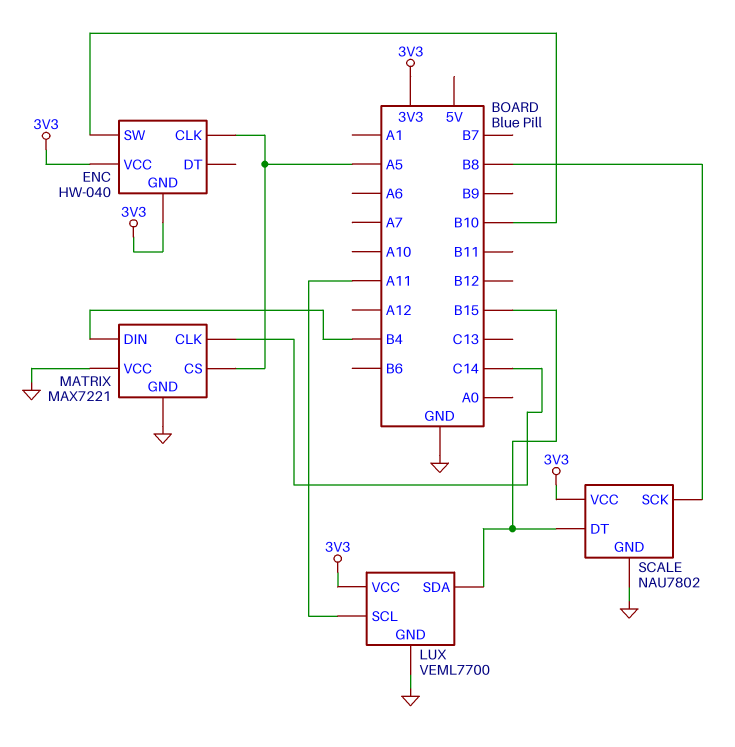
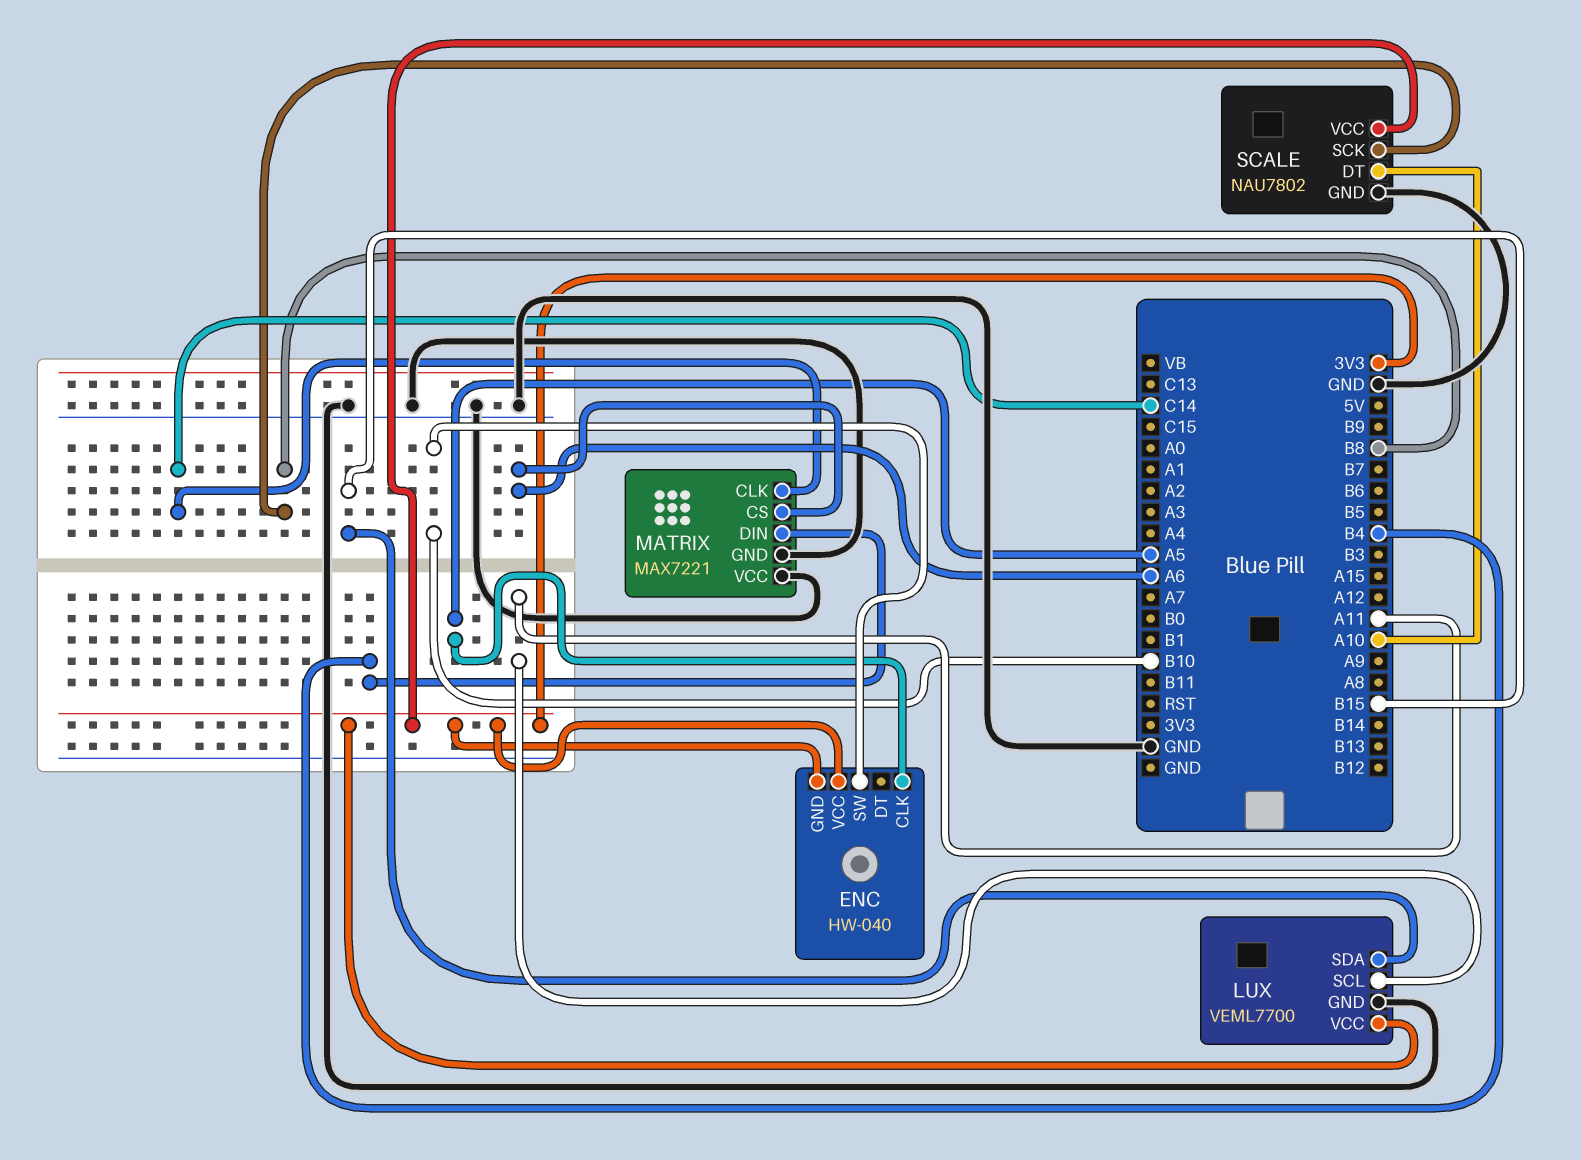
MATRIX pin CS: A5 -> A6
SCALE pin DT: B15 -> A10

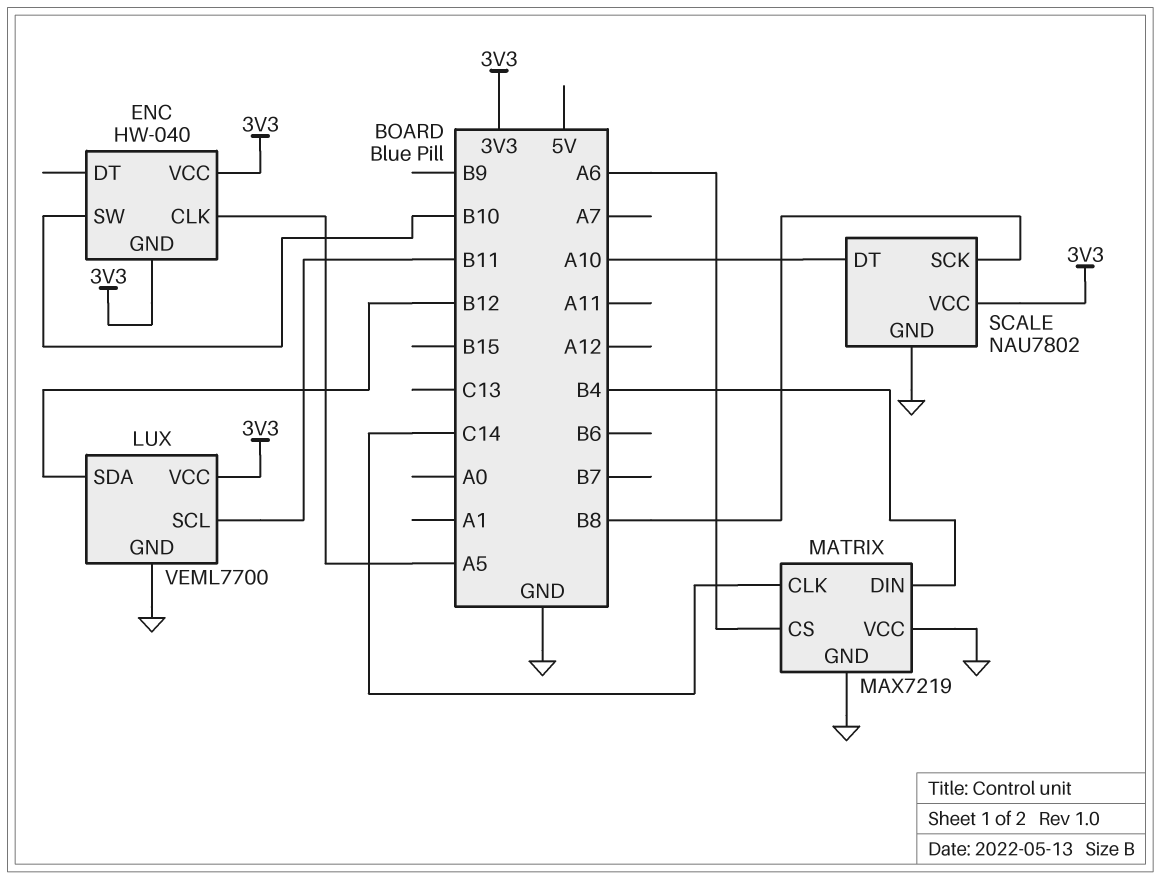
LUX pin SCL: A11 -> B11
LUX pin SDA: B15 -> B12
MATRIX: MAX7221 -> MAX7219

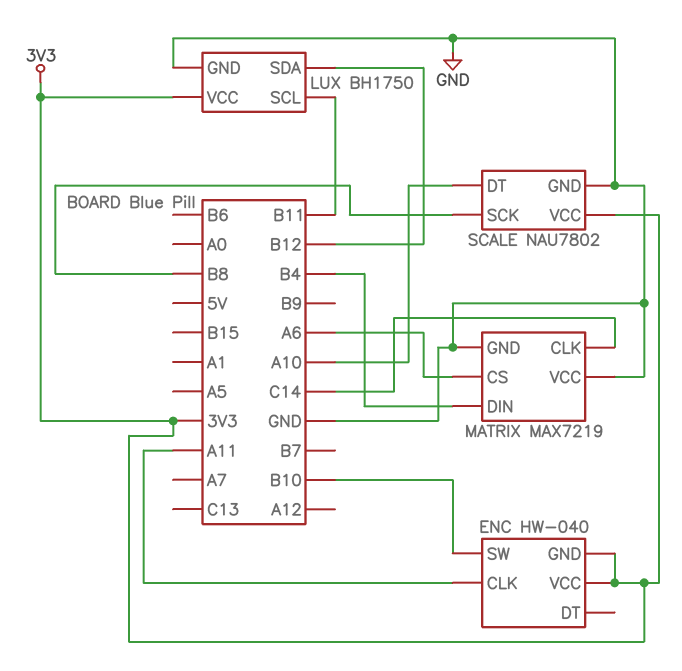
ENC pin CLK: A5 -> A11
LUX: VEML7700 -> BH1750

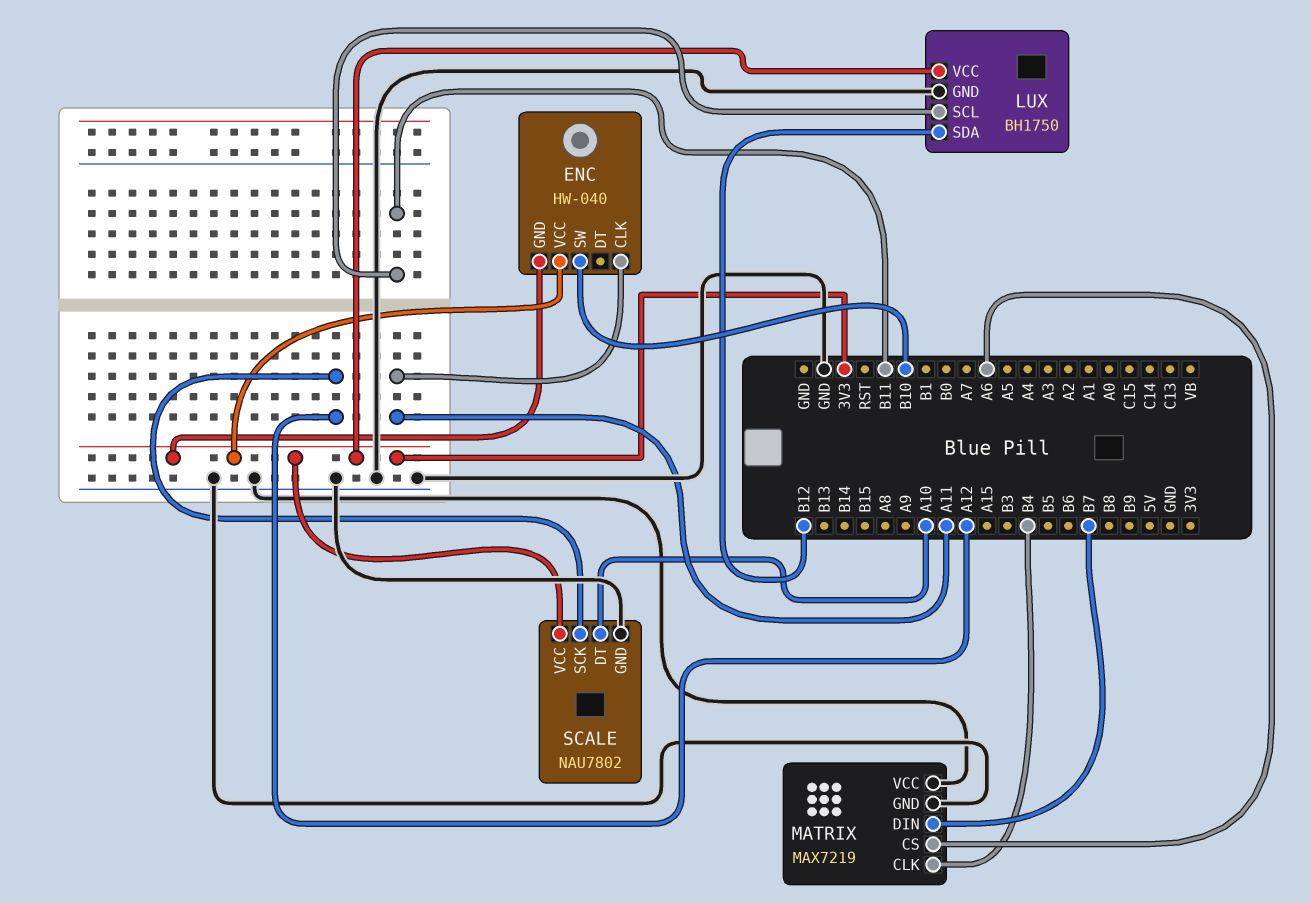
MATRIX pin CLK: C14 -> B4
MATRIX pin DIN: B4 -> B7
SCALE pin SCK: B8 -> A12

